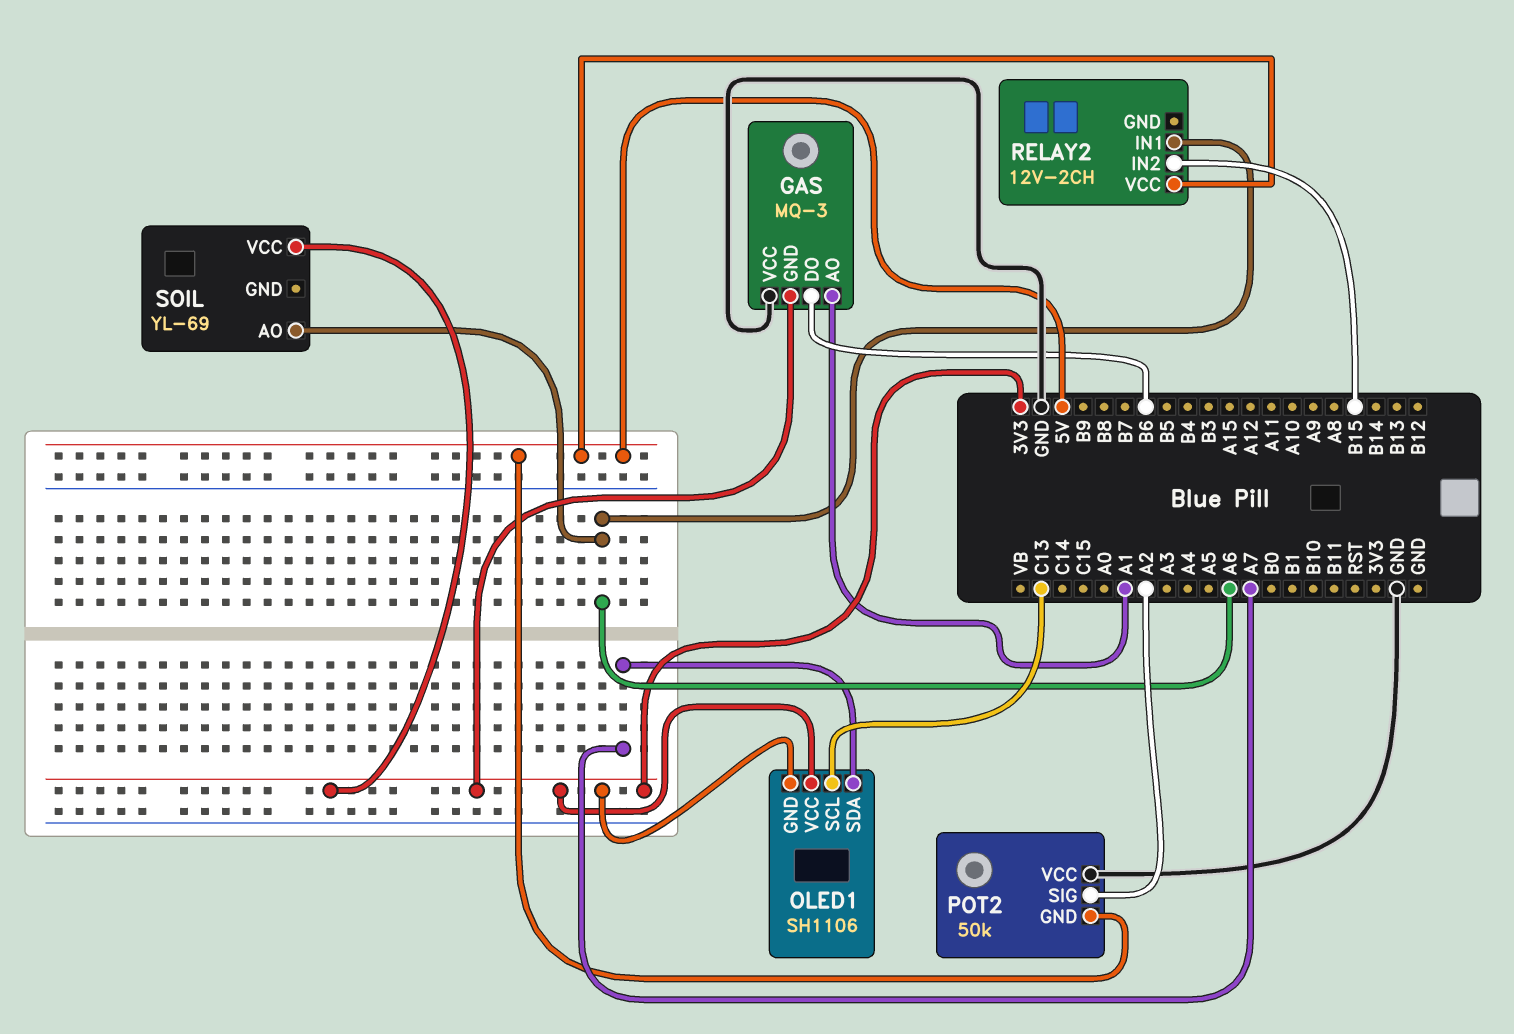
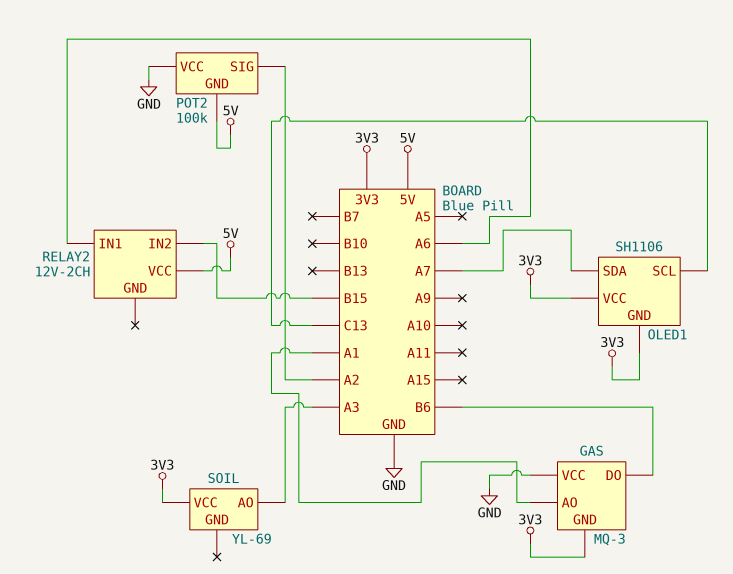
POT2: 50k -> 100k
SOIL pin AO: A6 -> A3

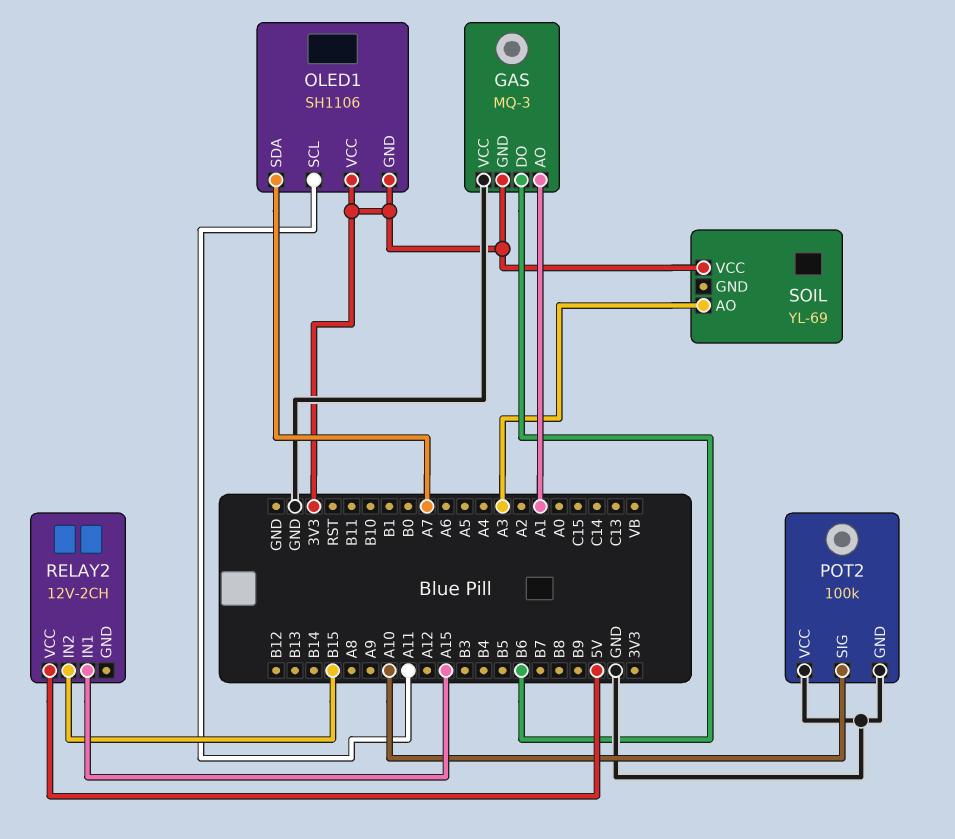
OLED1 pin SCL: C13 -> A11
POT2 pin GND: 5V -> GND
POT2 pin SIG: A2 -> A10
RELAY2 pin IN1: A6 -> A15

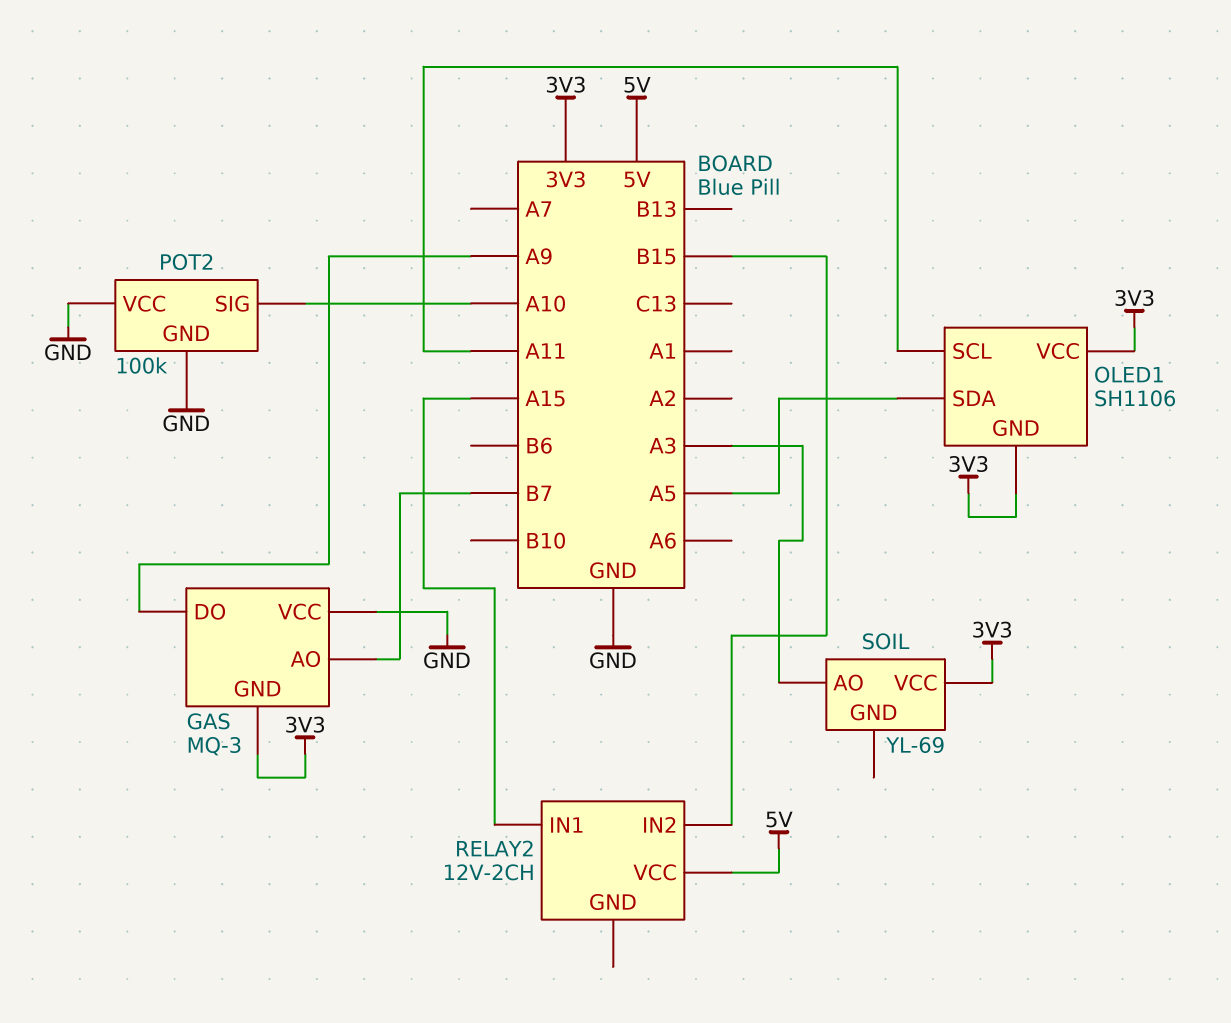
GAS pin AO: A1 -> B7
GAS pin DO: B6 -> A9
OLED1 pin SDA: A7 -> A5

